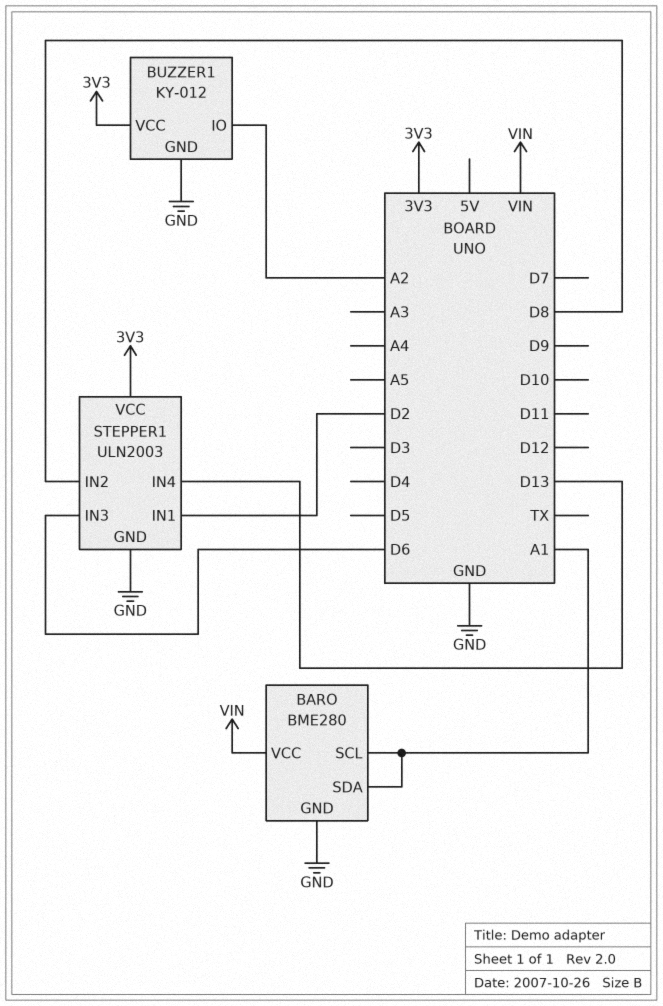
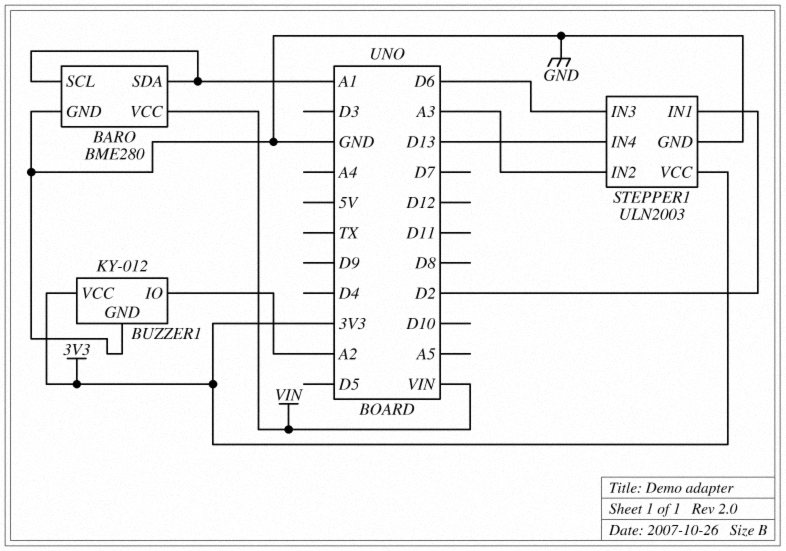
STEPPER1 pin IN2: D8 -> A3

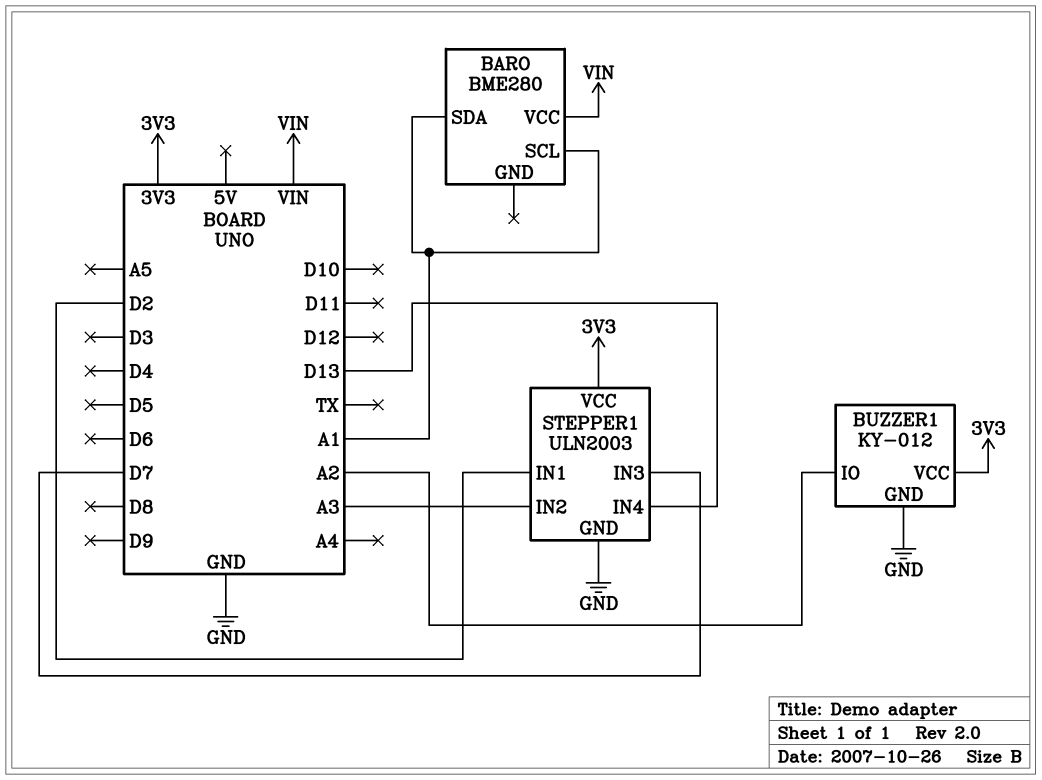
BARO pin GND: GND -> none
STEPPER1 pin IN3: D6 -> D7

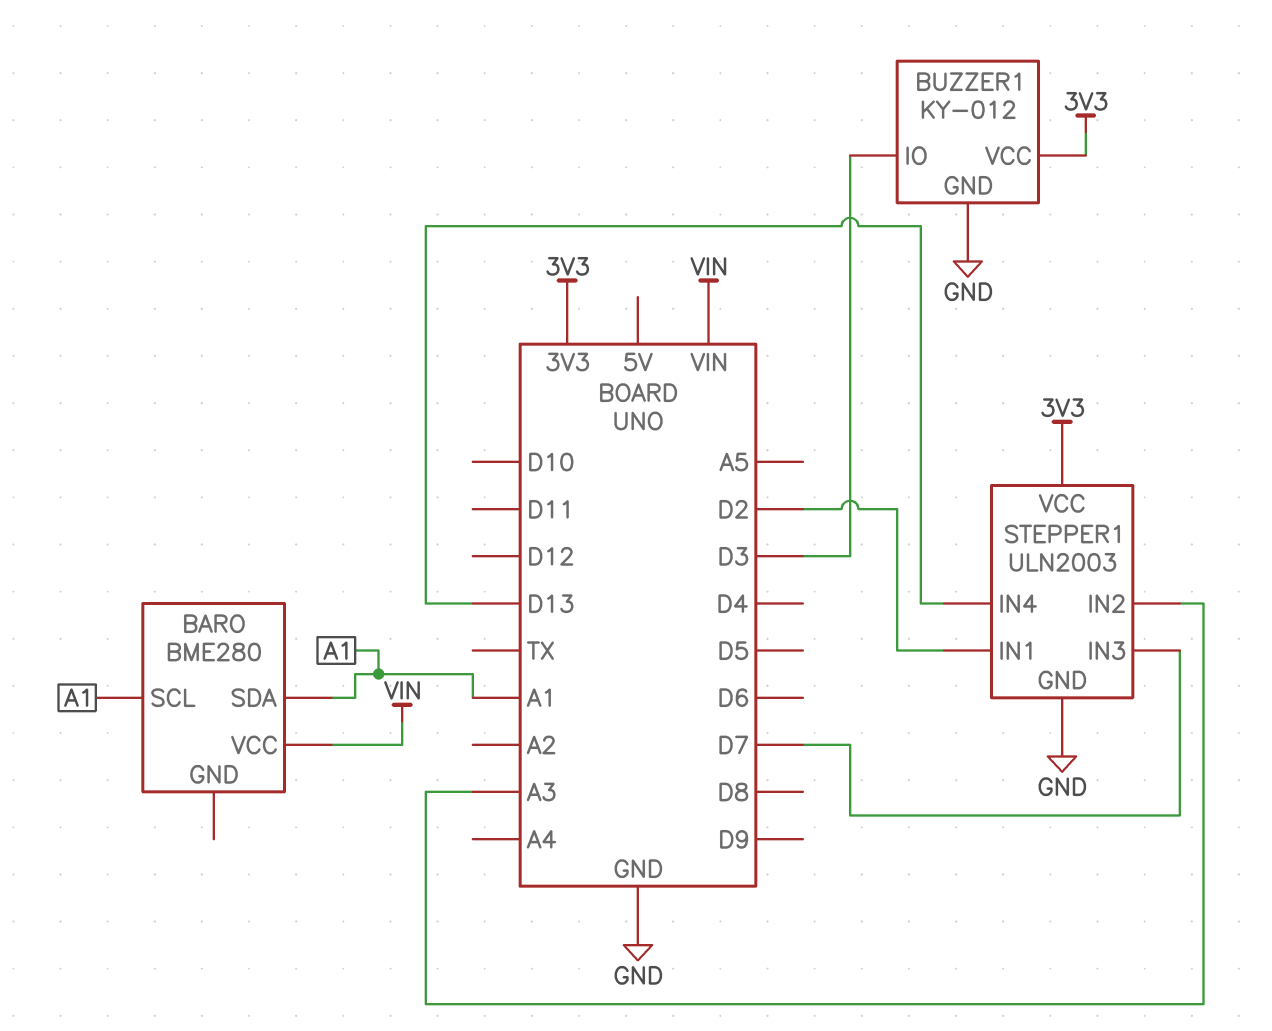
BUZZER1 pin IO: A2 -> D3

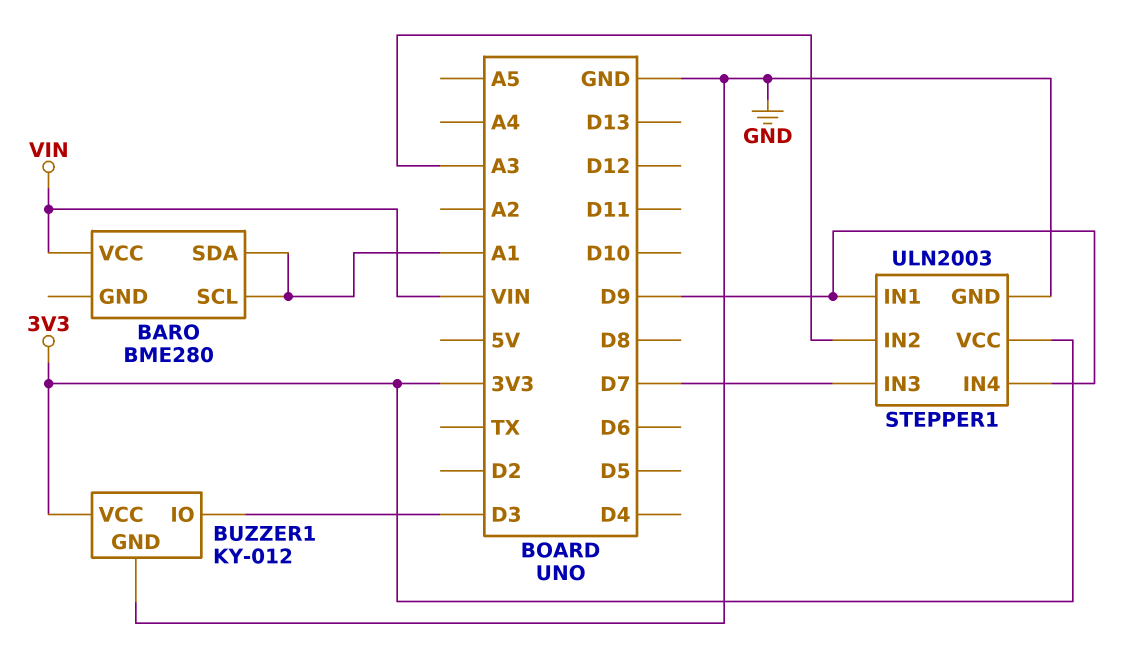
STEPPER1 pin IN1: D2 -> D9
STEPPER1 pin IN4: D13 -> D9

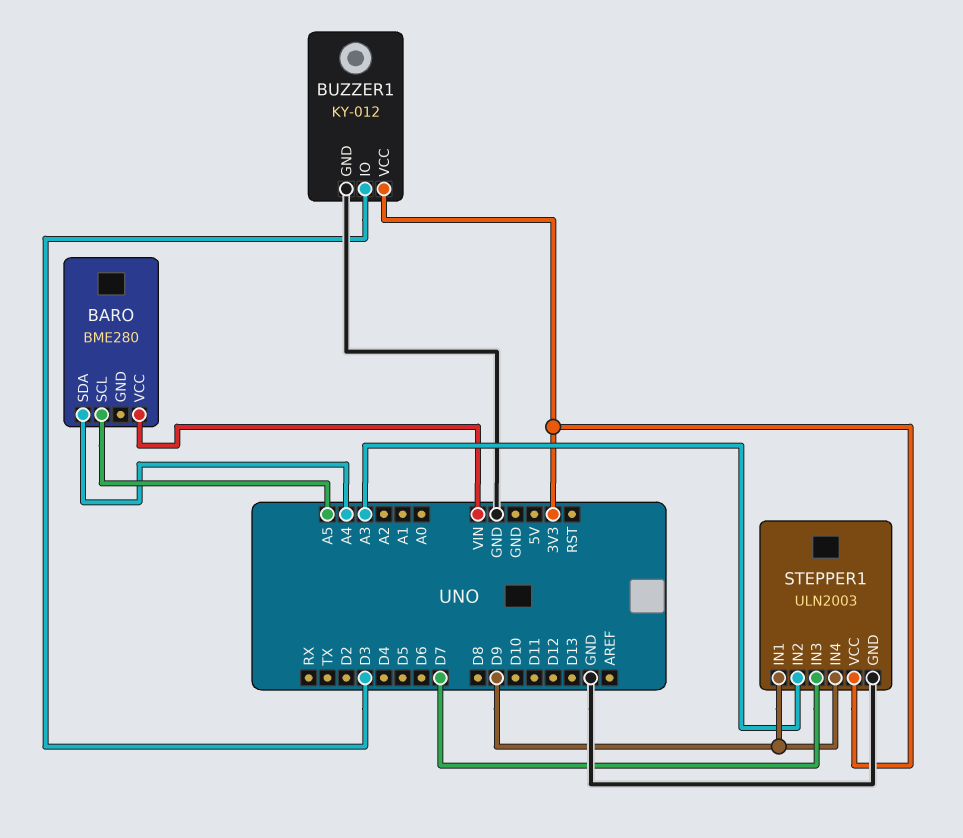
BARO pin SCL: A1 -> A5
BARO pin SDA: A1 -> A4

